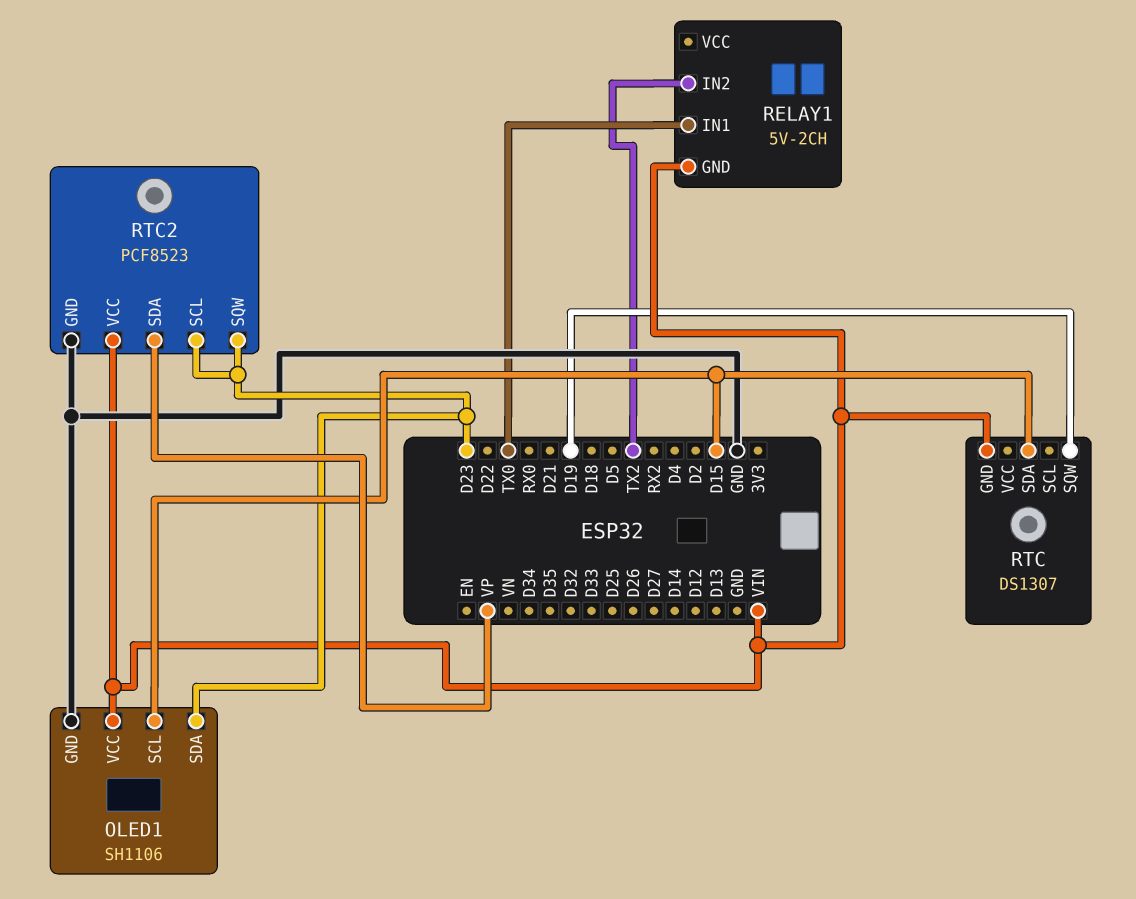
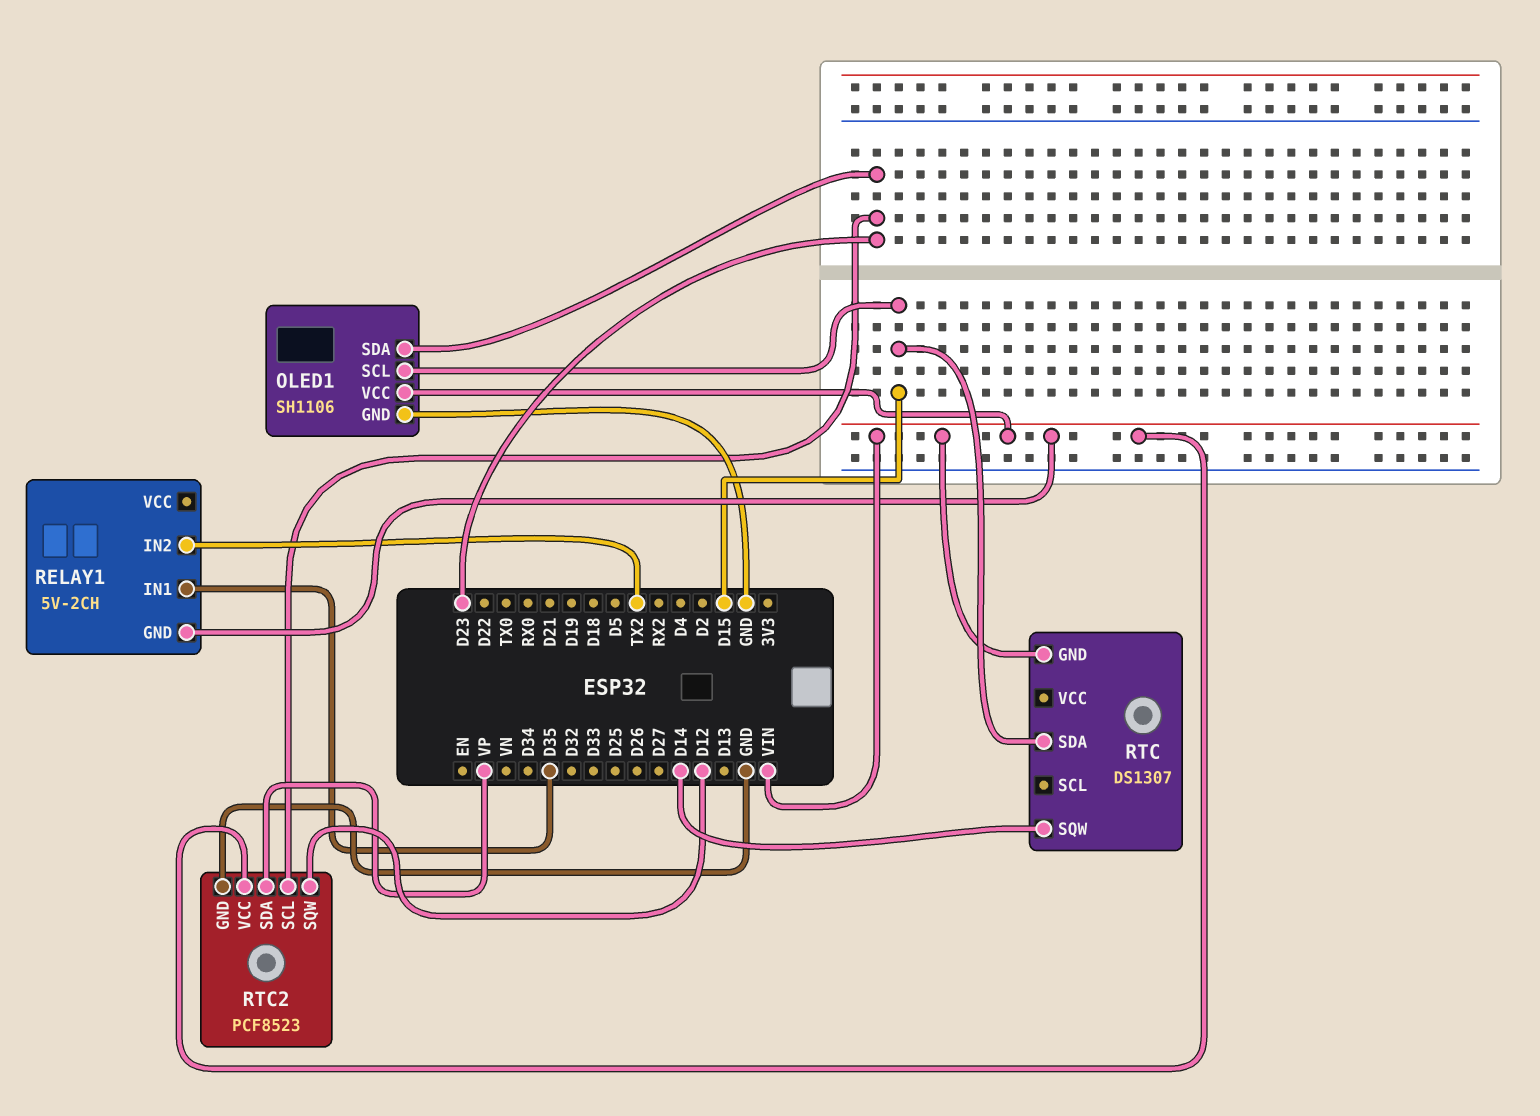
RELAY1 pin IN1: TX0 -> D35
RTC pin SQW: D19 -> D14
RTC2 pin SQW: D23 -> D12

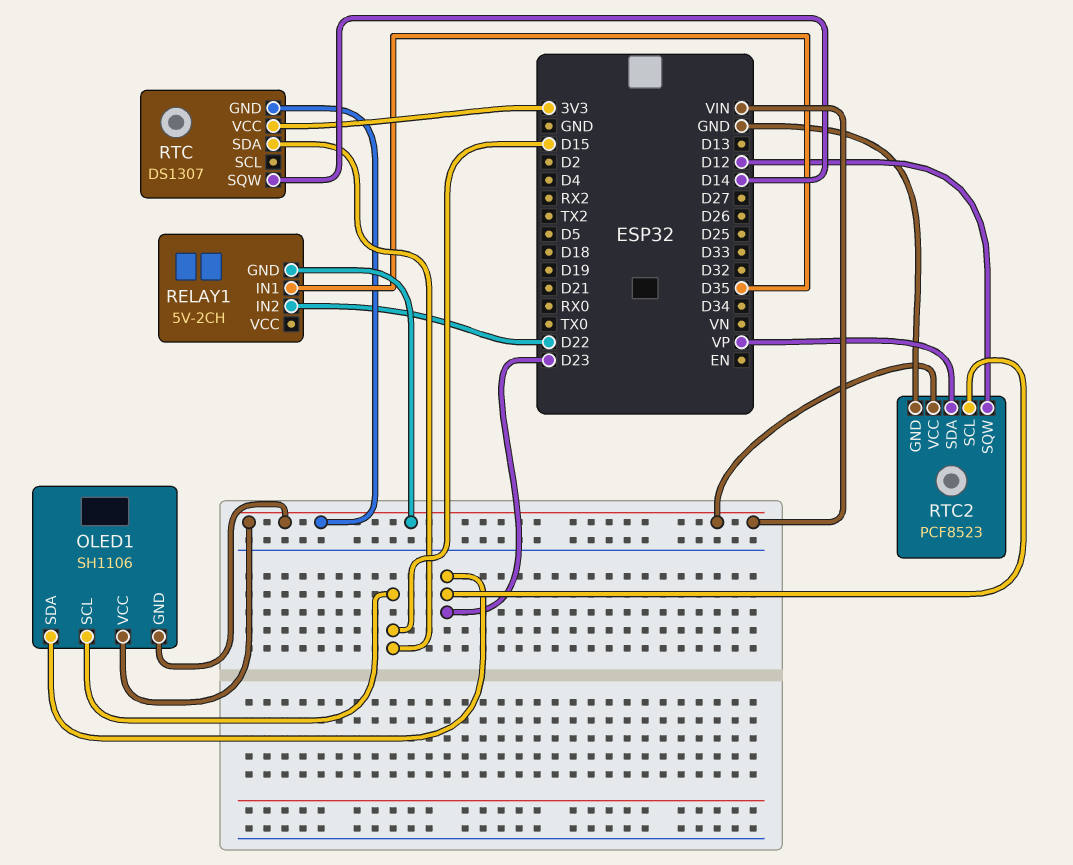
OLED1 pin GND: GND -> VIN
RELAY1 pin IN2: TX2 -> D22
RTC pin VCC: none -> 3V3

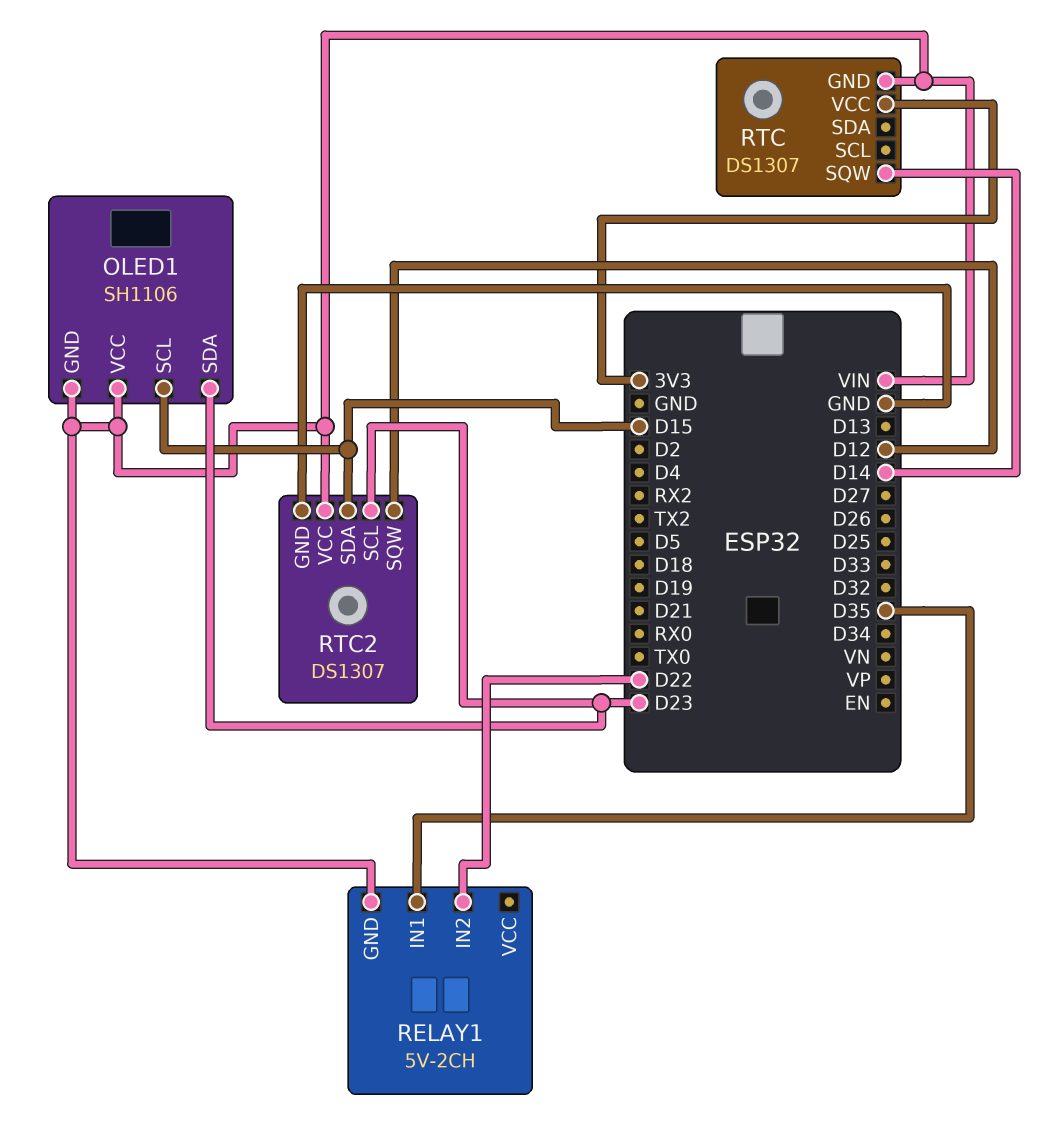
RTC pin SDA: D15 -> none
RTC2: PCF8523 -> DS1307
RTC2 pin SDA: VP -> D15

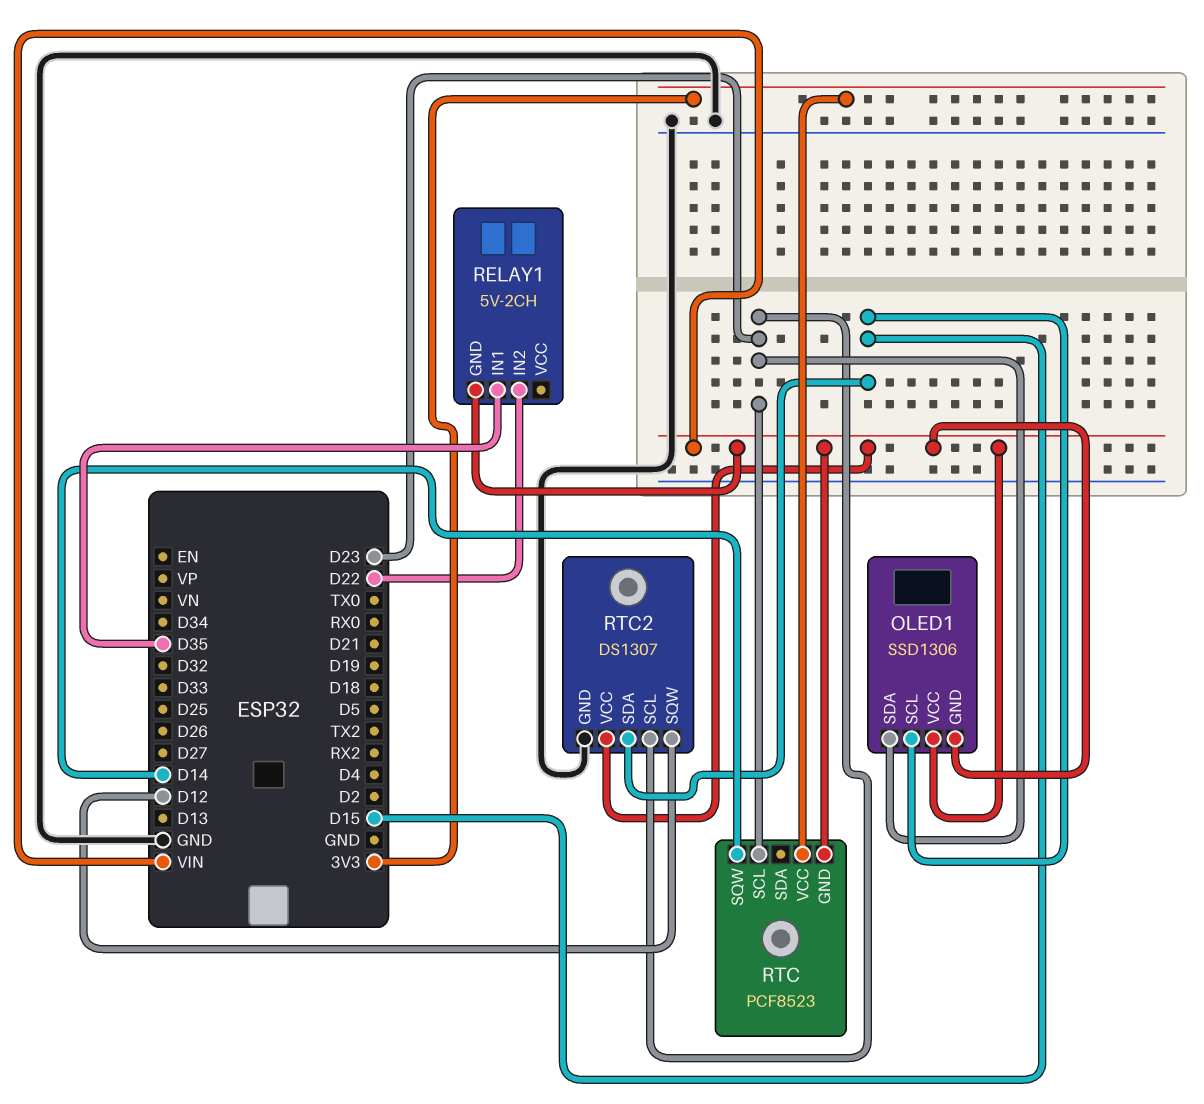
OLED1: SH1106 -> SSD1306
RTC: DS1307 -> PCF8523
RTC pin SCL: none -> D23

